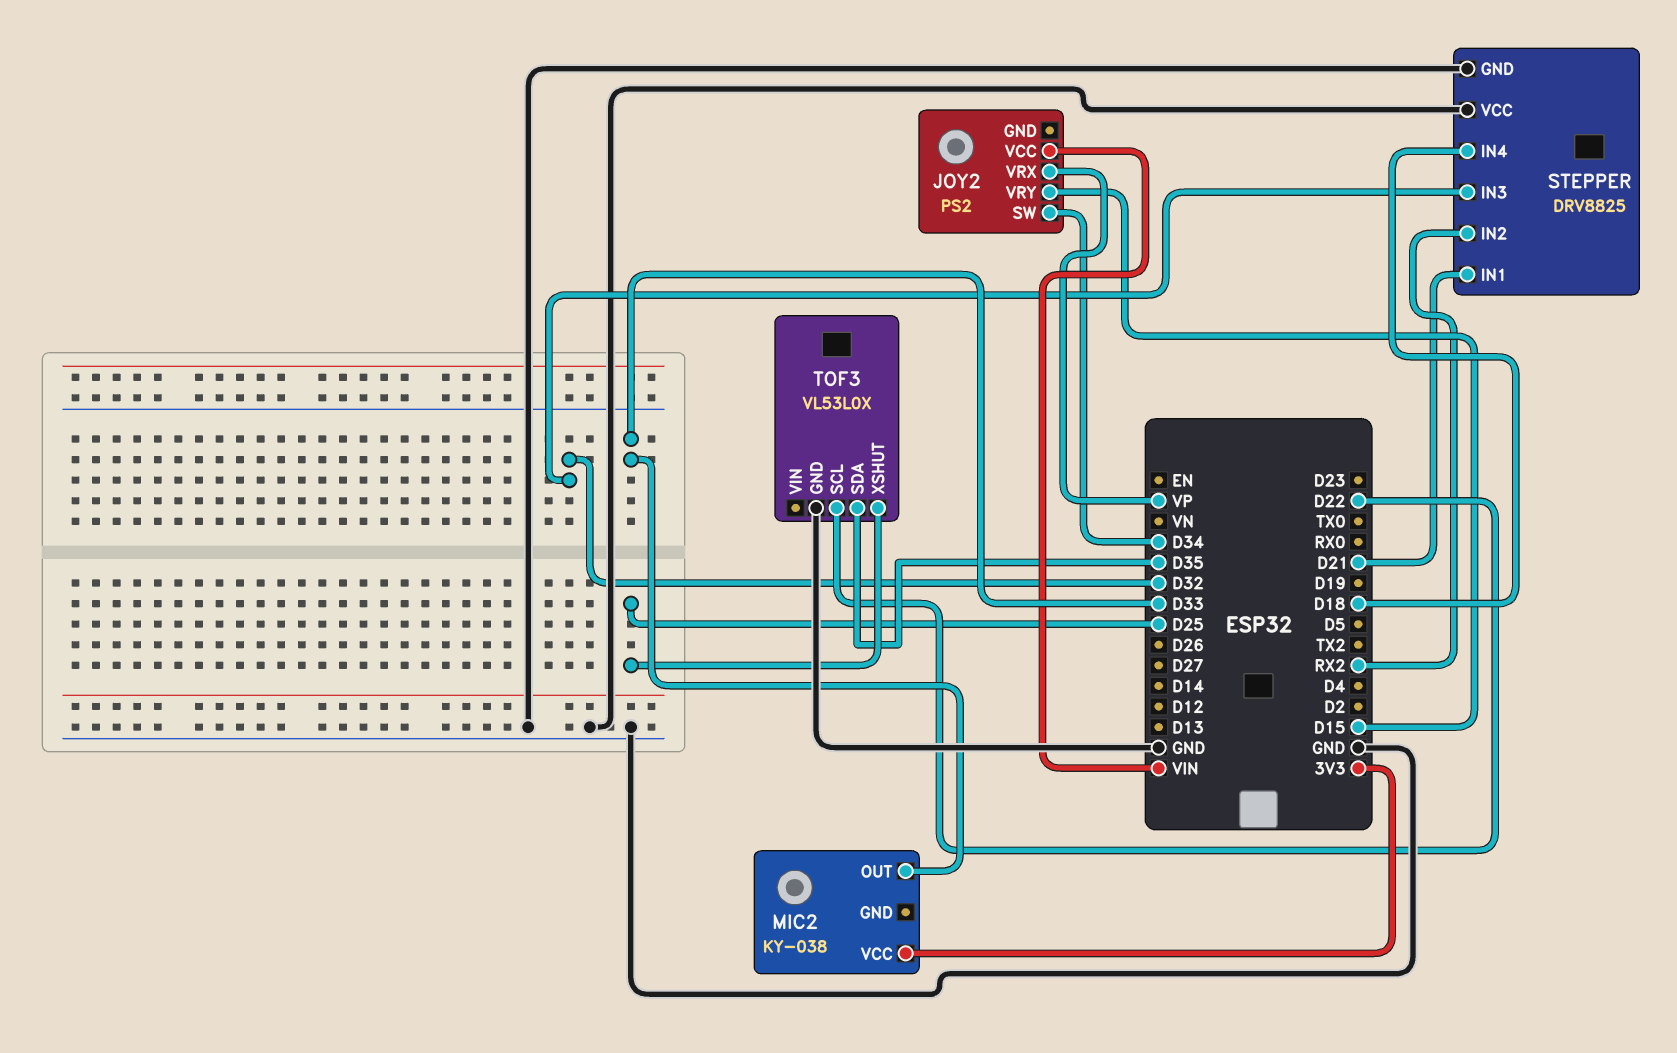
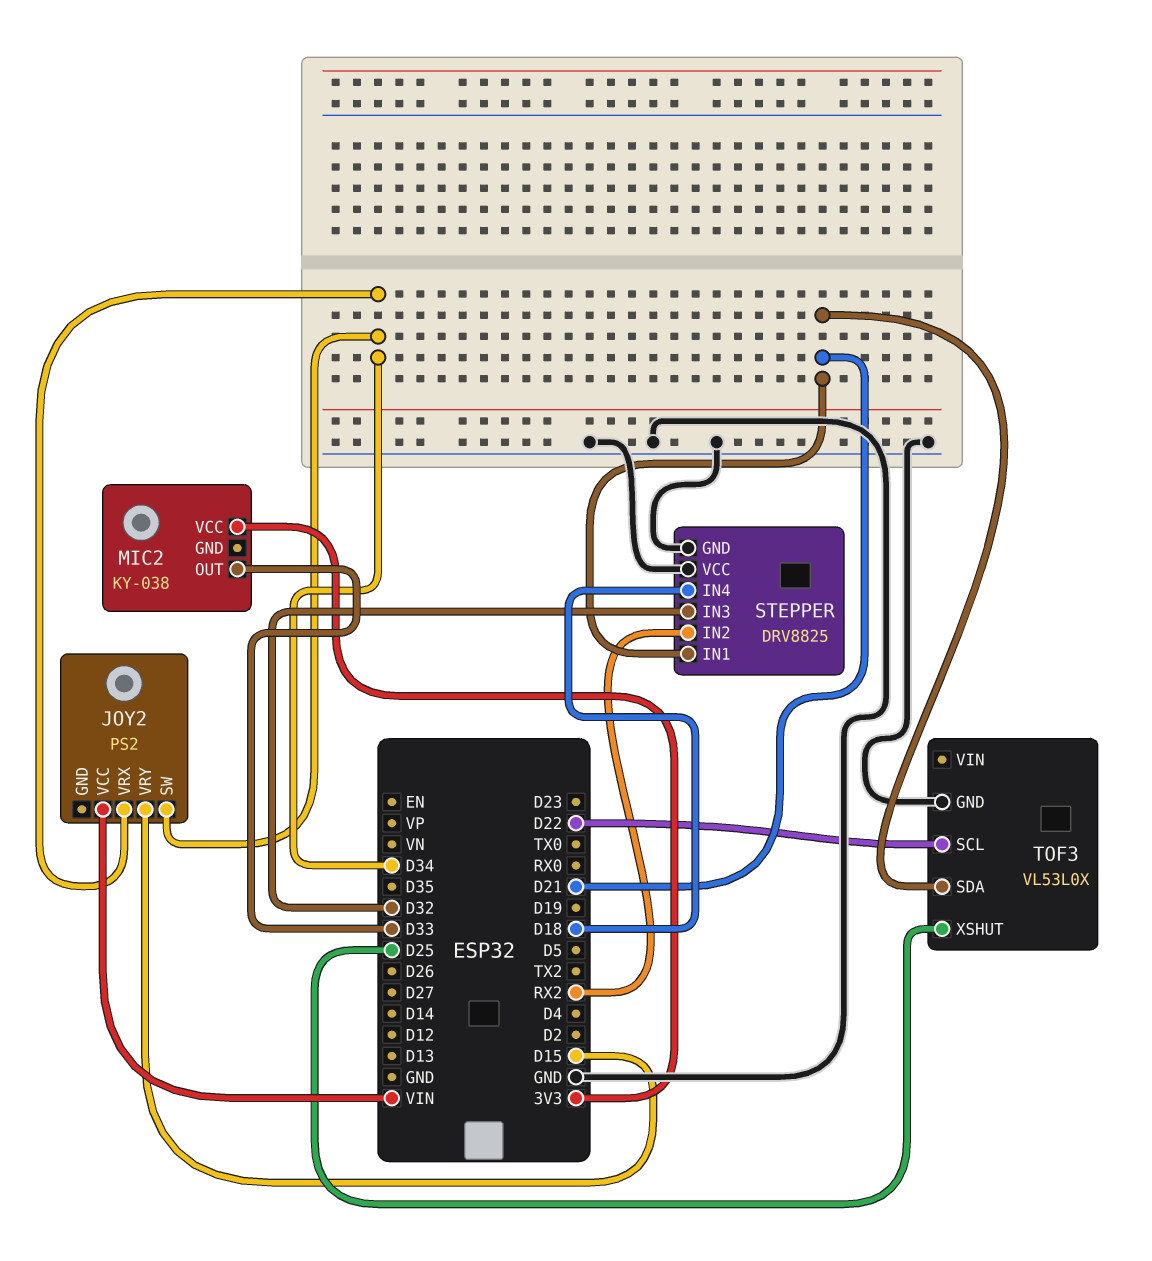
JOY2 pin VRX: VP -> D34
TOF3 pin SDA: D35 -> D21

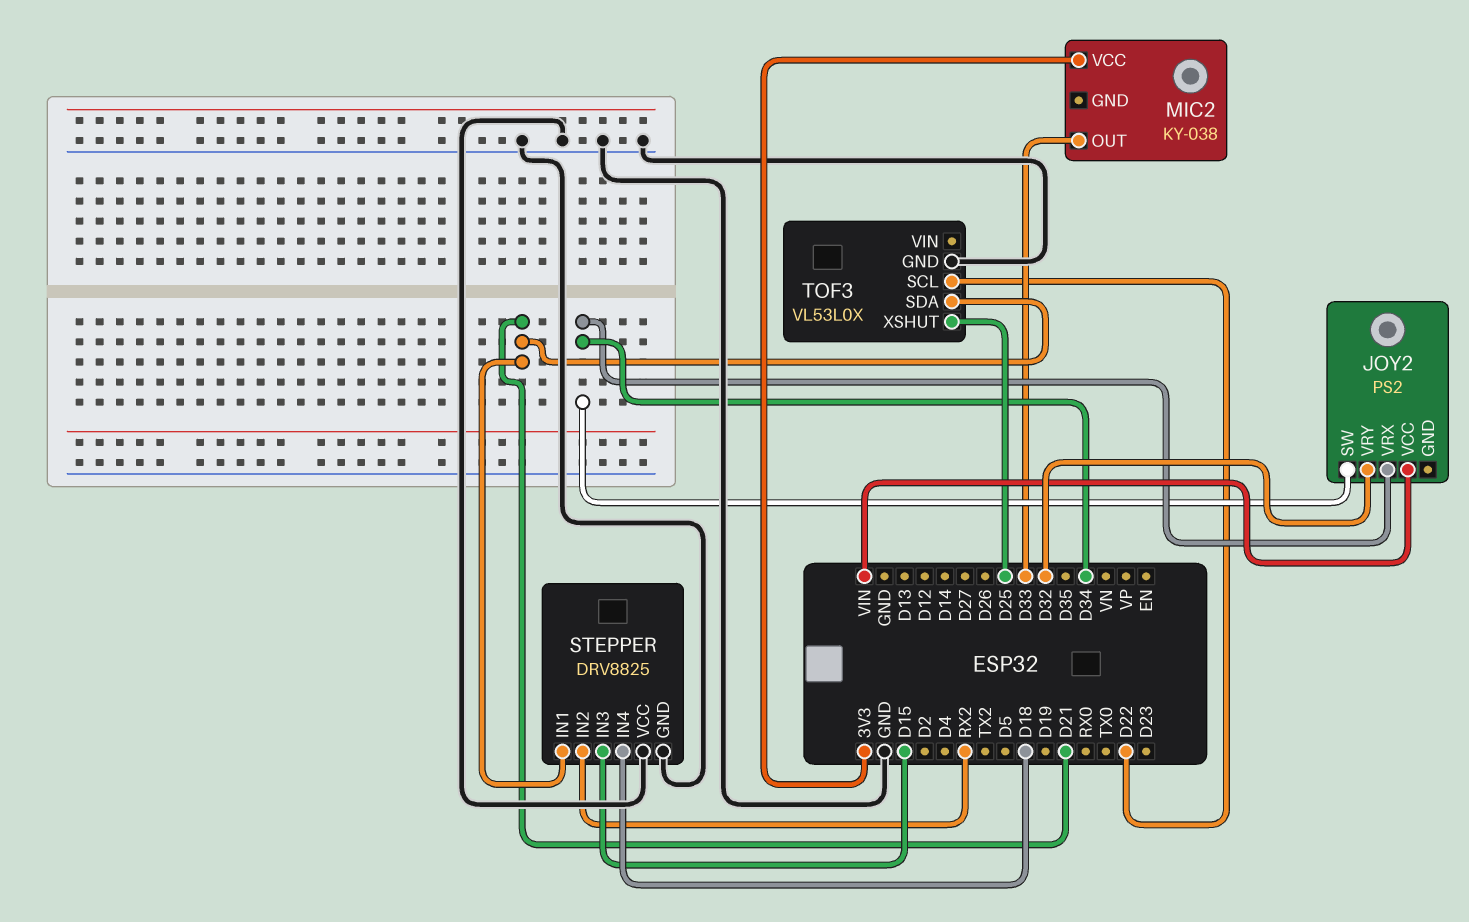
JOY2 pin VRY: D15 -> D32
STEPPER pin IN3: D32 -> D15

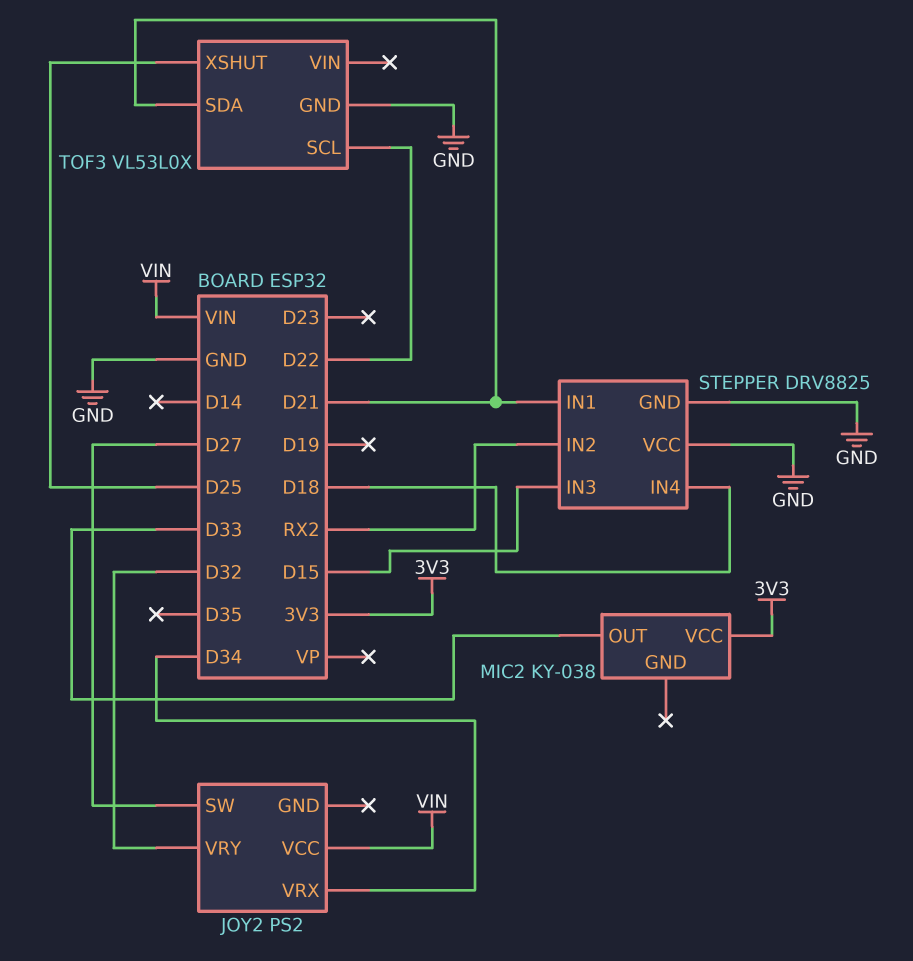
JOY2 pin SW: D34 -> D27

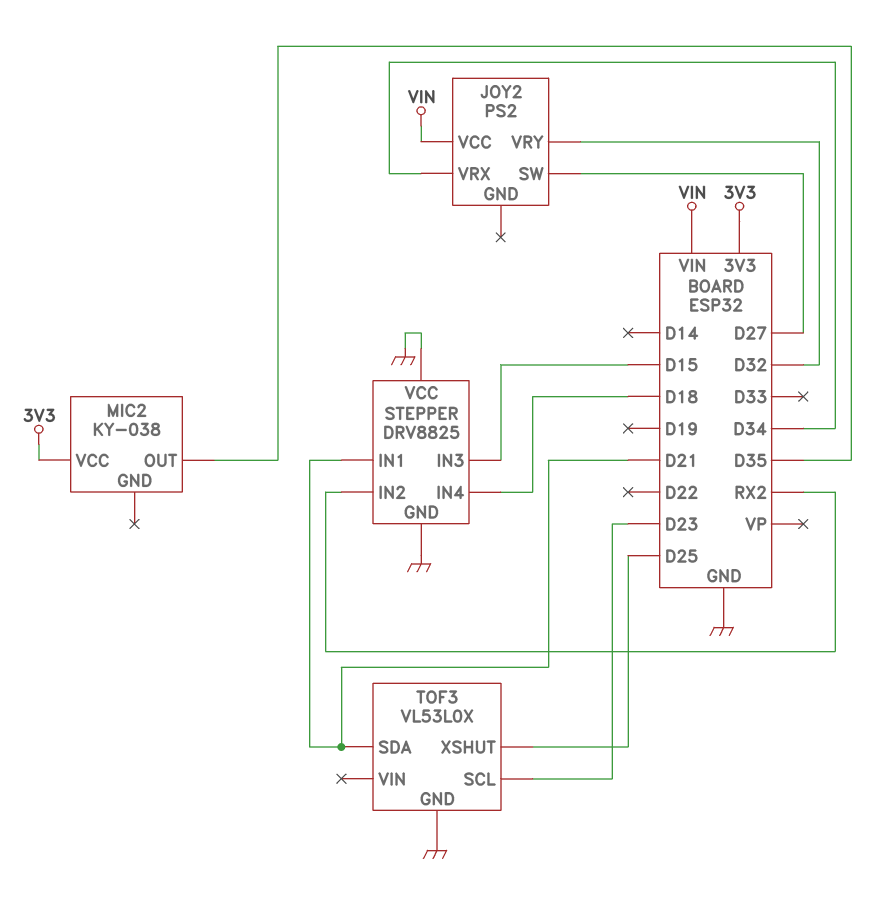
MIC2 pin OUT: D33 -> D35
TOF3 pin SCL: D22 -> D23

